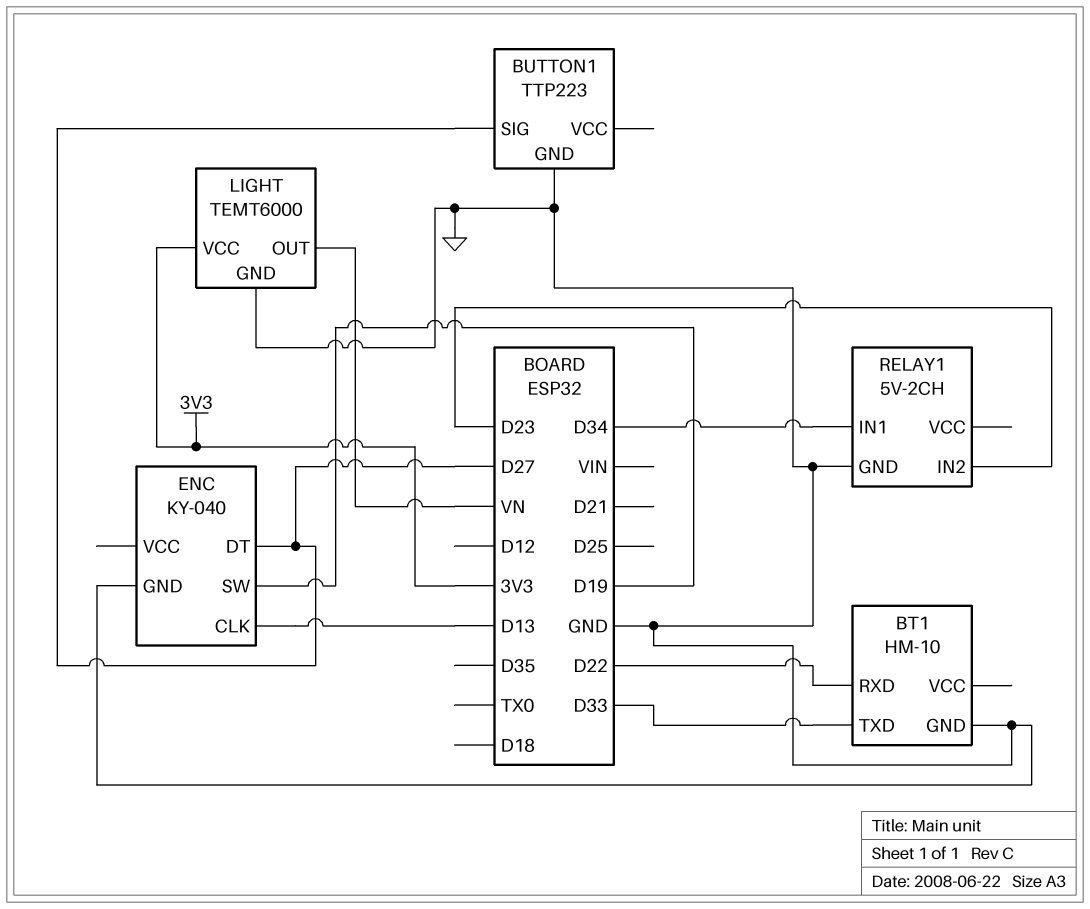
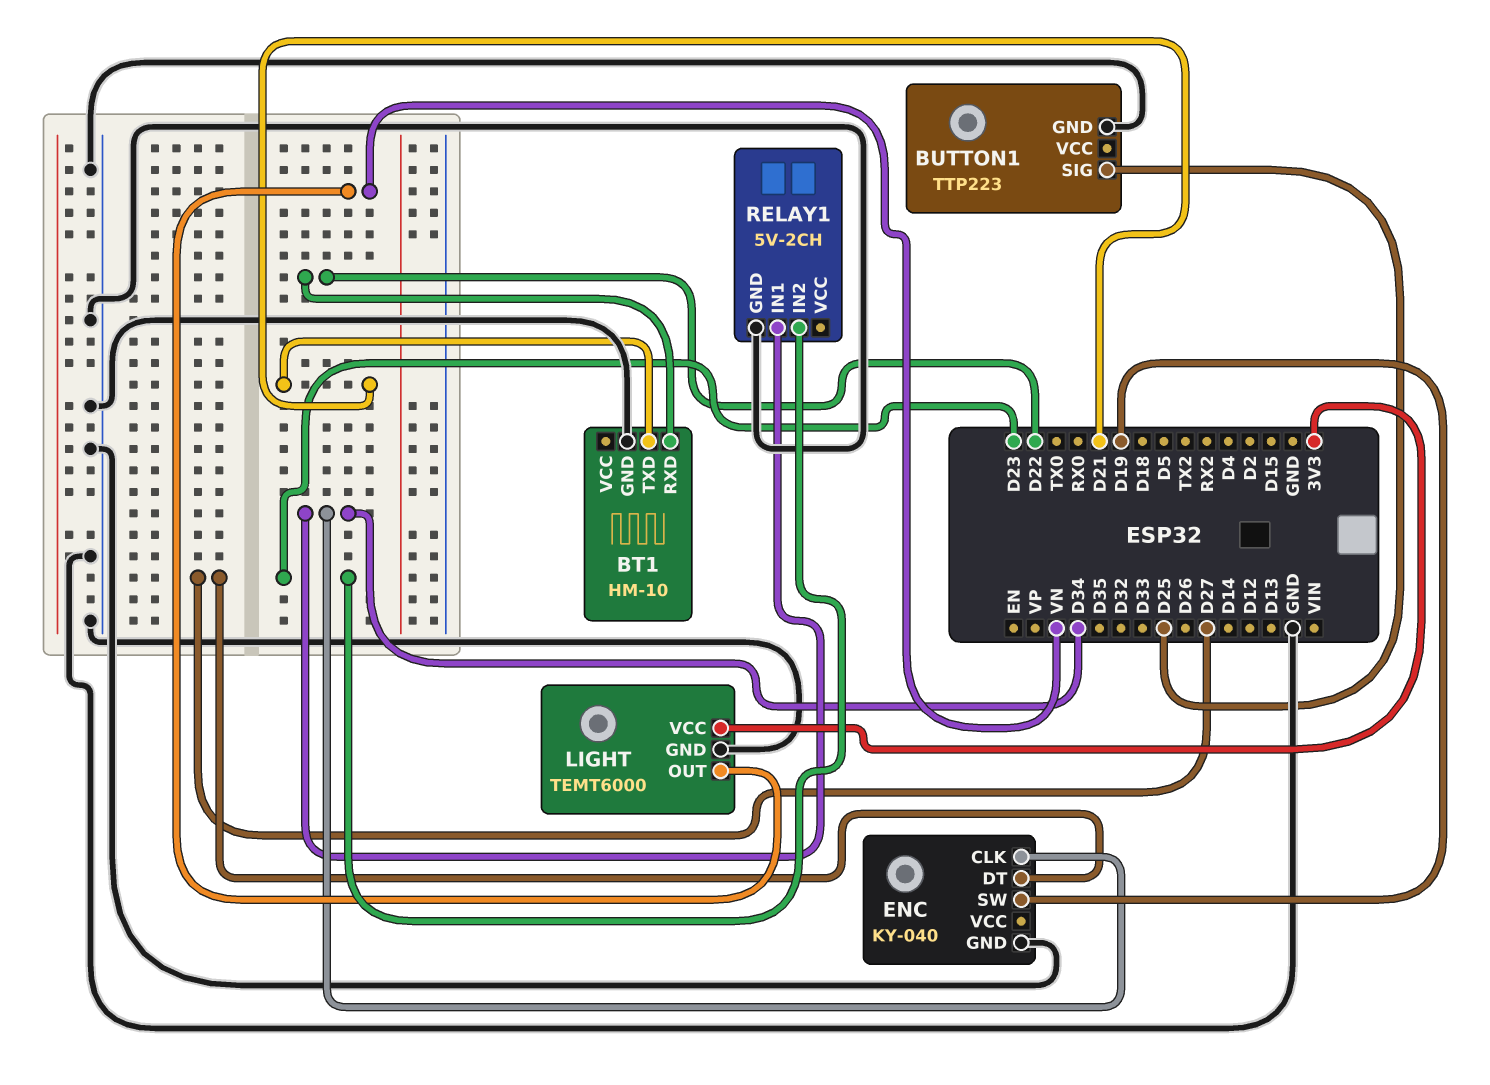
BT1 pin TXD: D33 -> D21
BUTTON1 pin SIG: D27 -> D25
ENC pin CLK: D13 -> D34

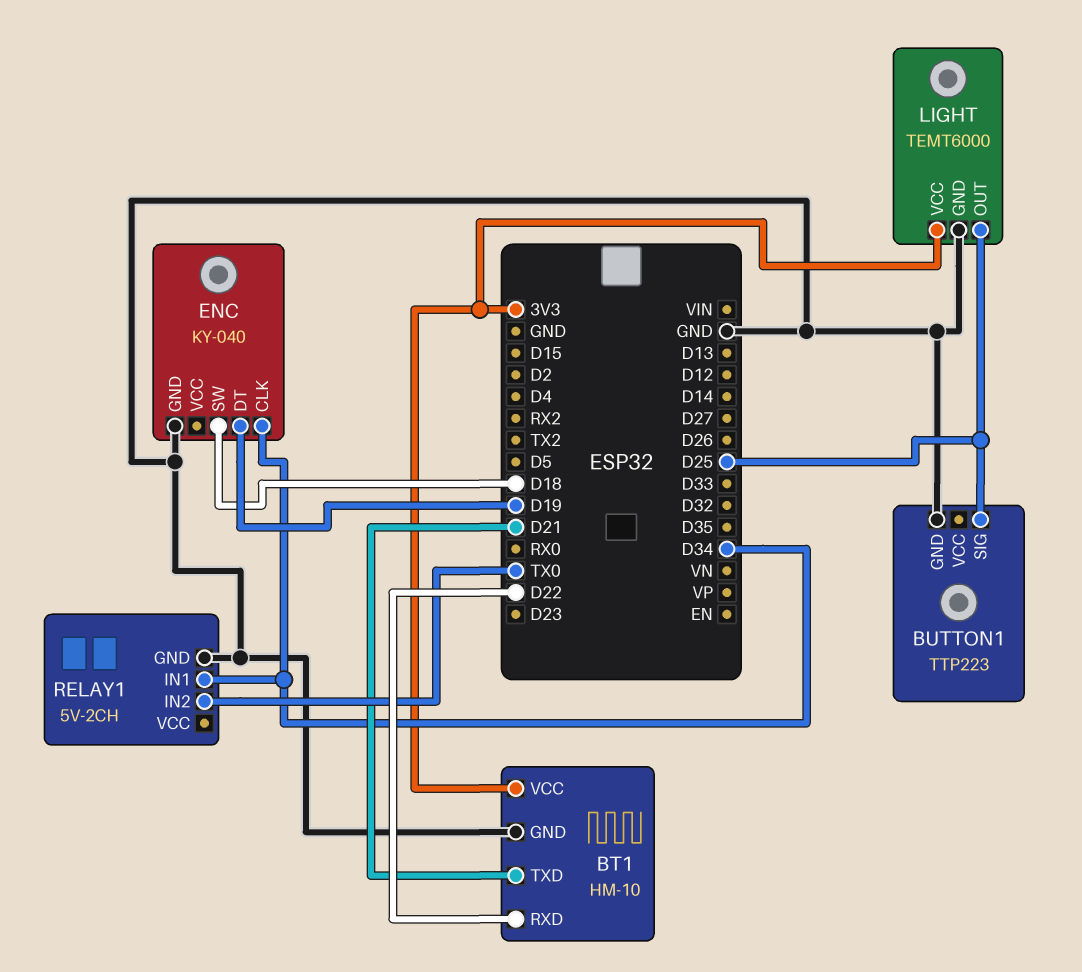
BT1 pin VCC: none -> 3V3
ENC pin DT: D27 -> D19
ENC pin SW: D19 -> D18
LIGHT pin OUT: VN -> D25
RELAY1 pin IN2: D23 -> TX0

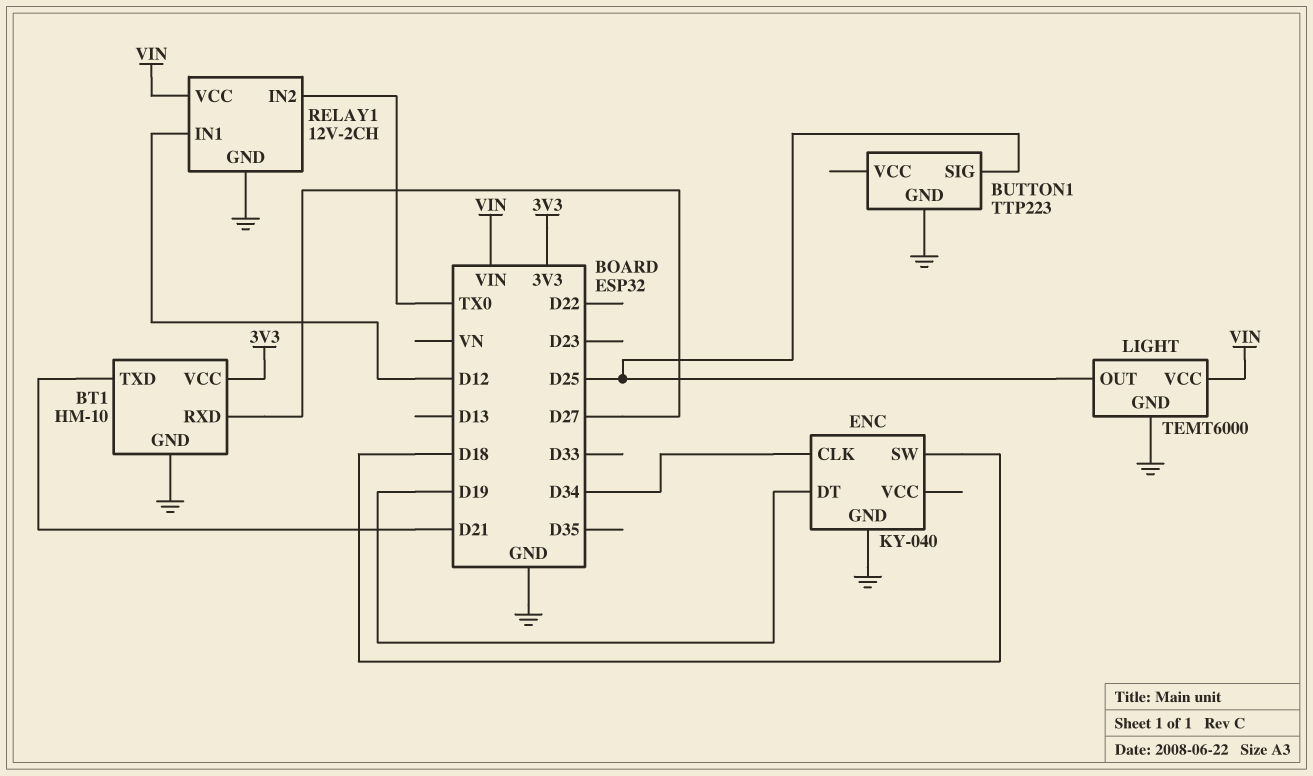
BT1 pin RXD: D22 -> D27
LIGHT pin VCC: 3V3 -> VIN
RELAY1: 5V-2CH -> 12V-2CH
RELAY1 pin IN1: D34 -> D12
RELAY1 pin VCC: none -> VIN

